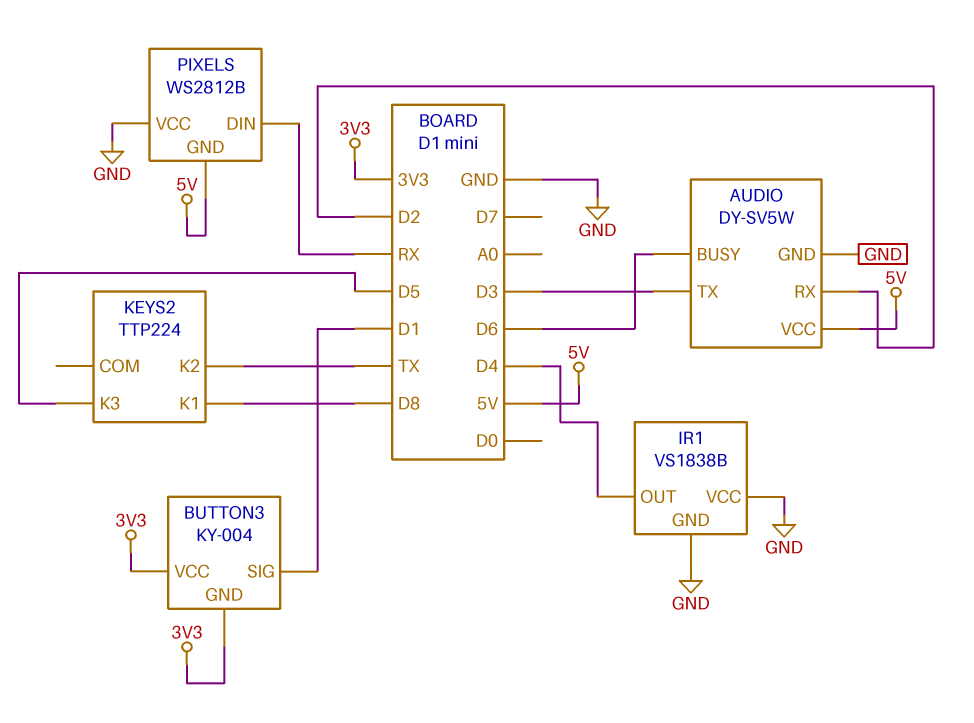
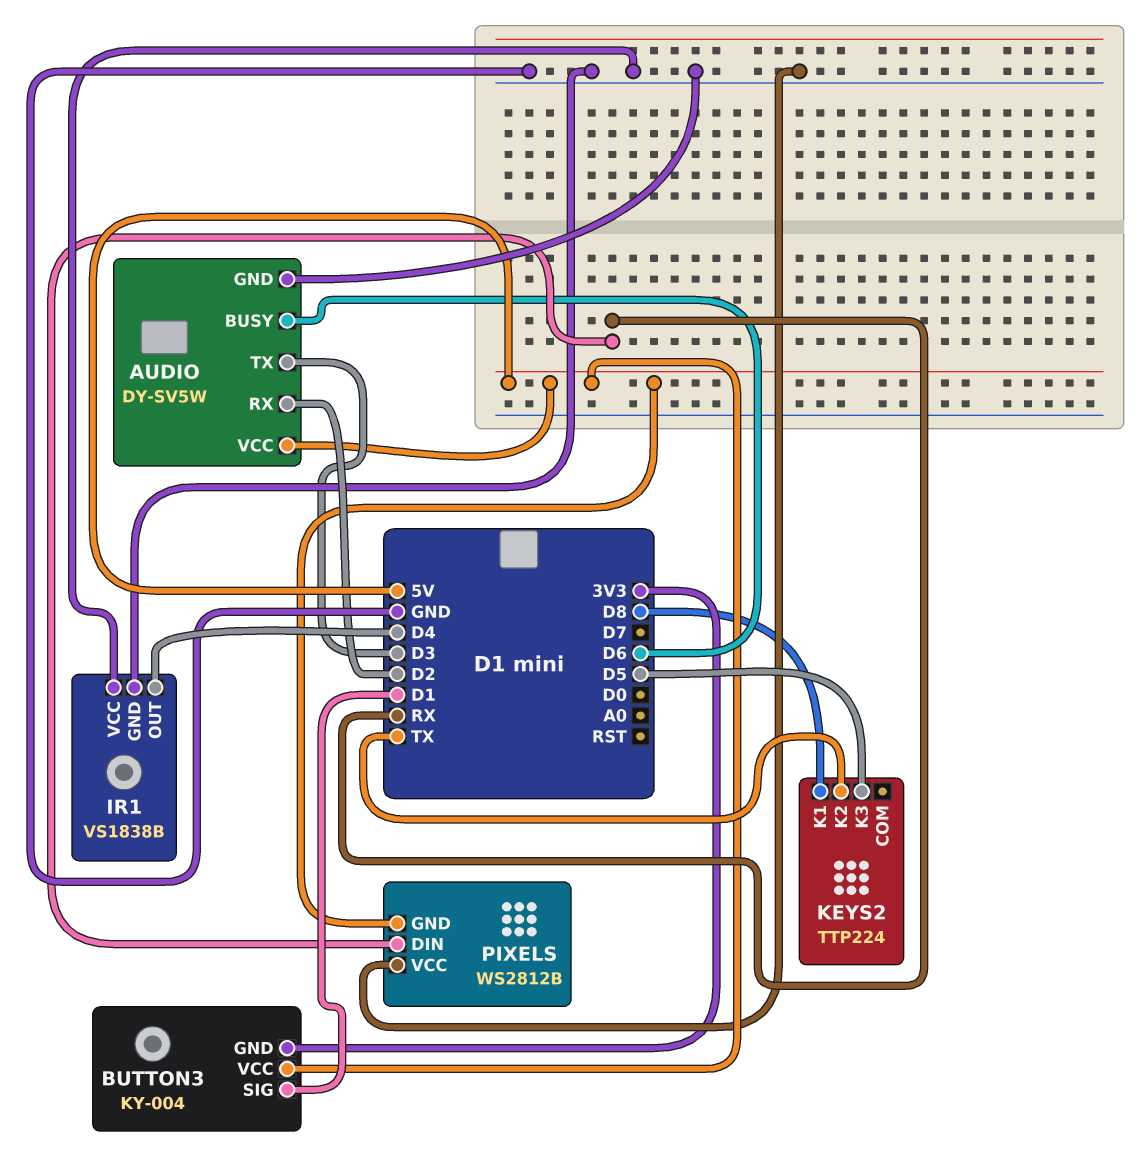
BUTTON3 pin VCC: 3V3 -> 5V

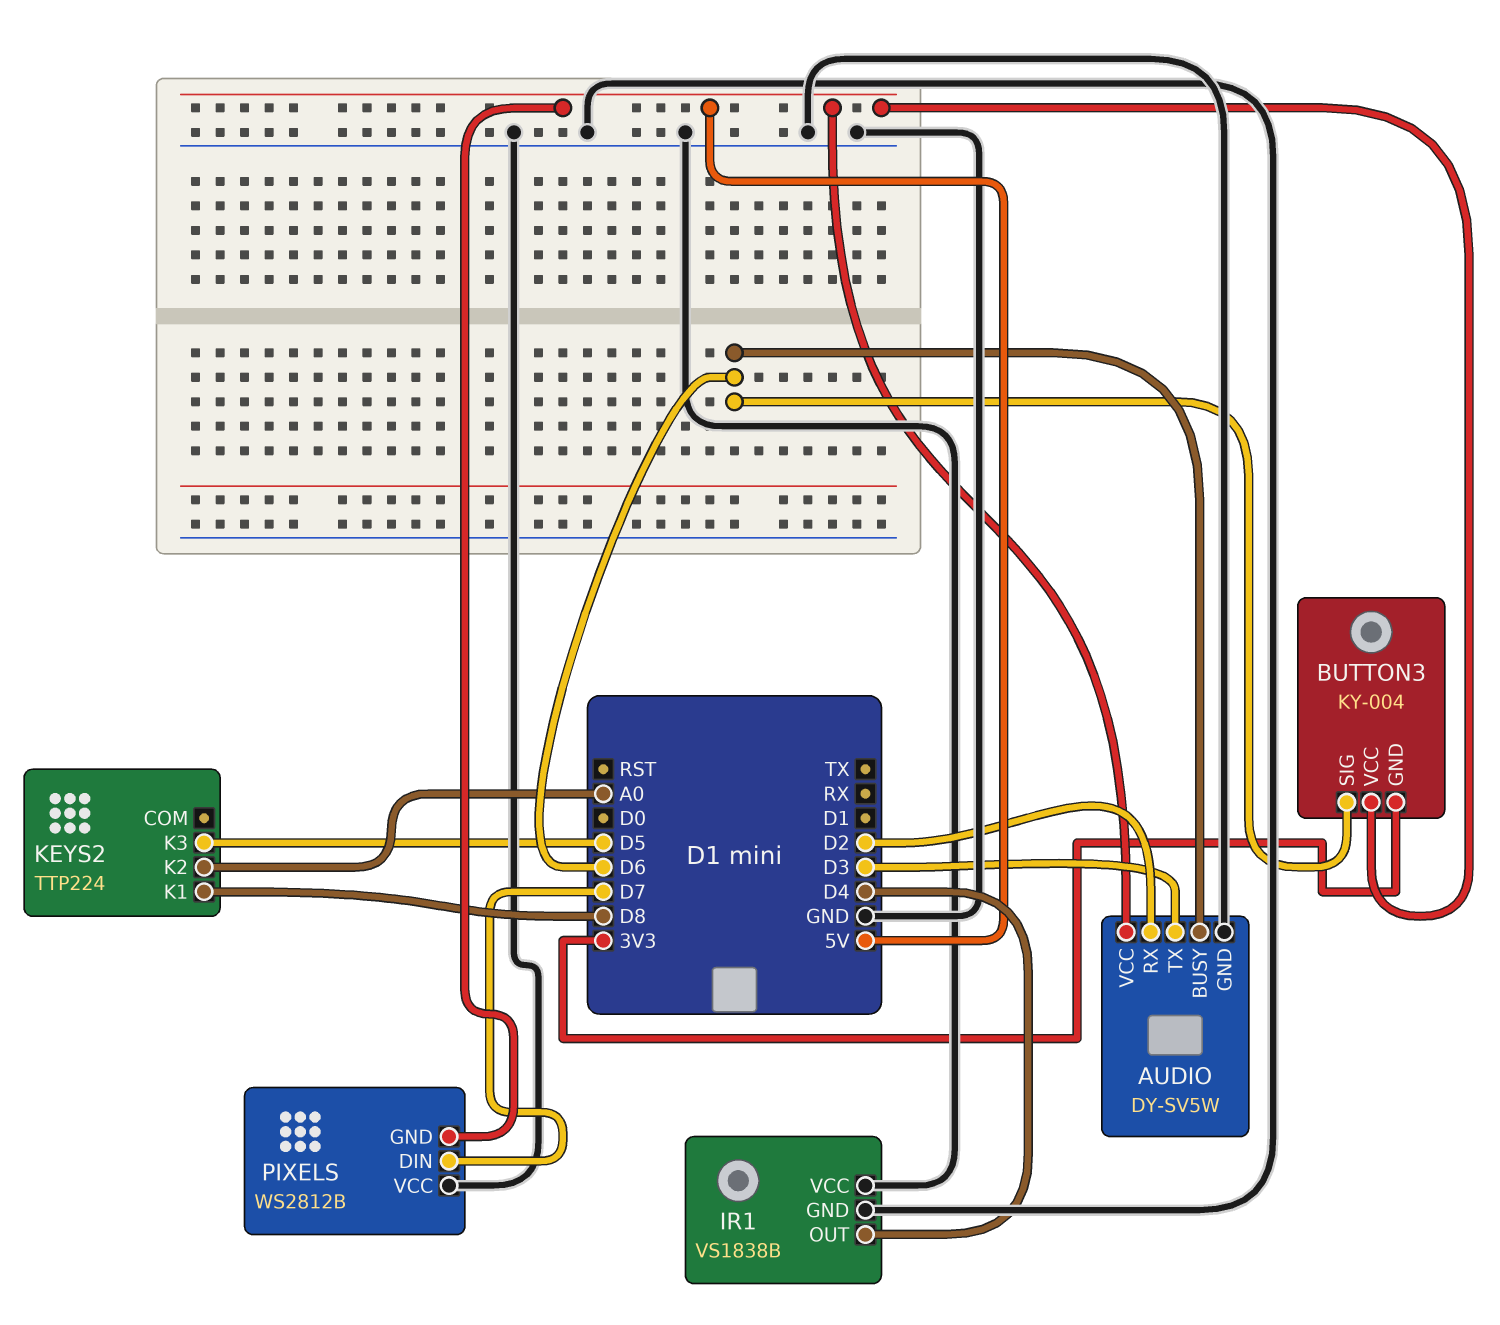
BUTTON3 pin SIG: D1 -> D6
KEYS2 pin K2: TX -> A0
PIXELS pin DIN: RX -> D7

